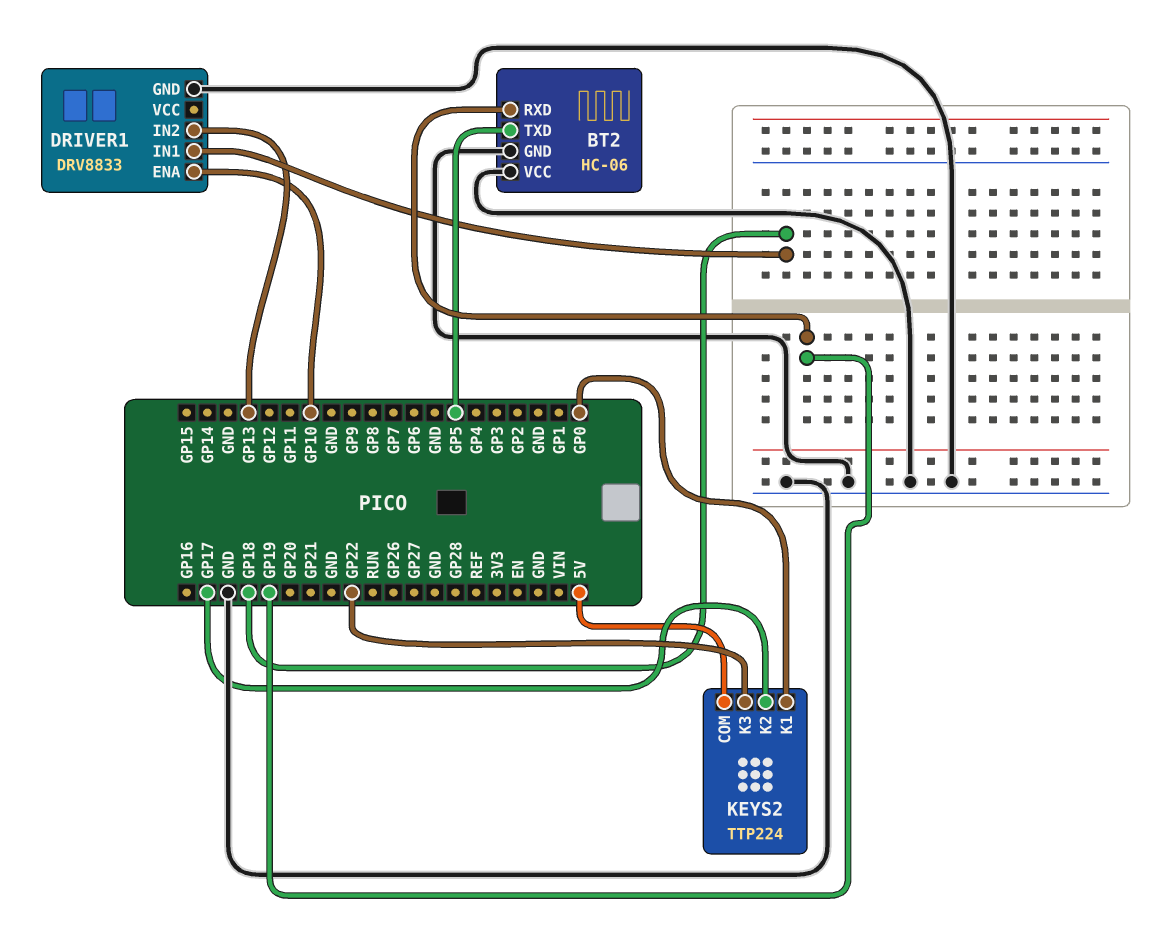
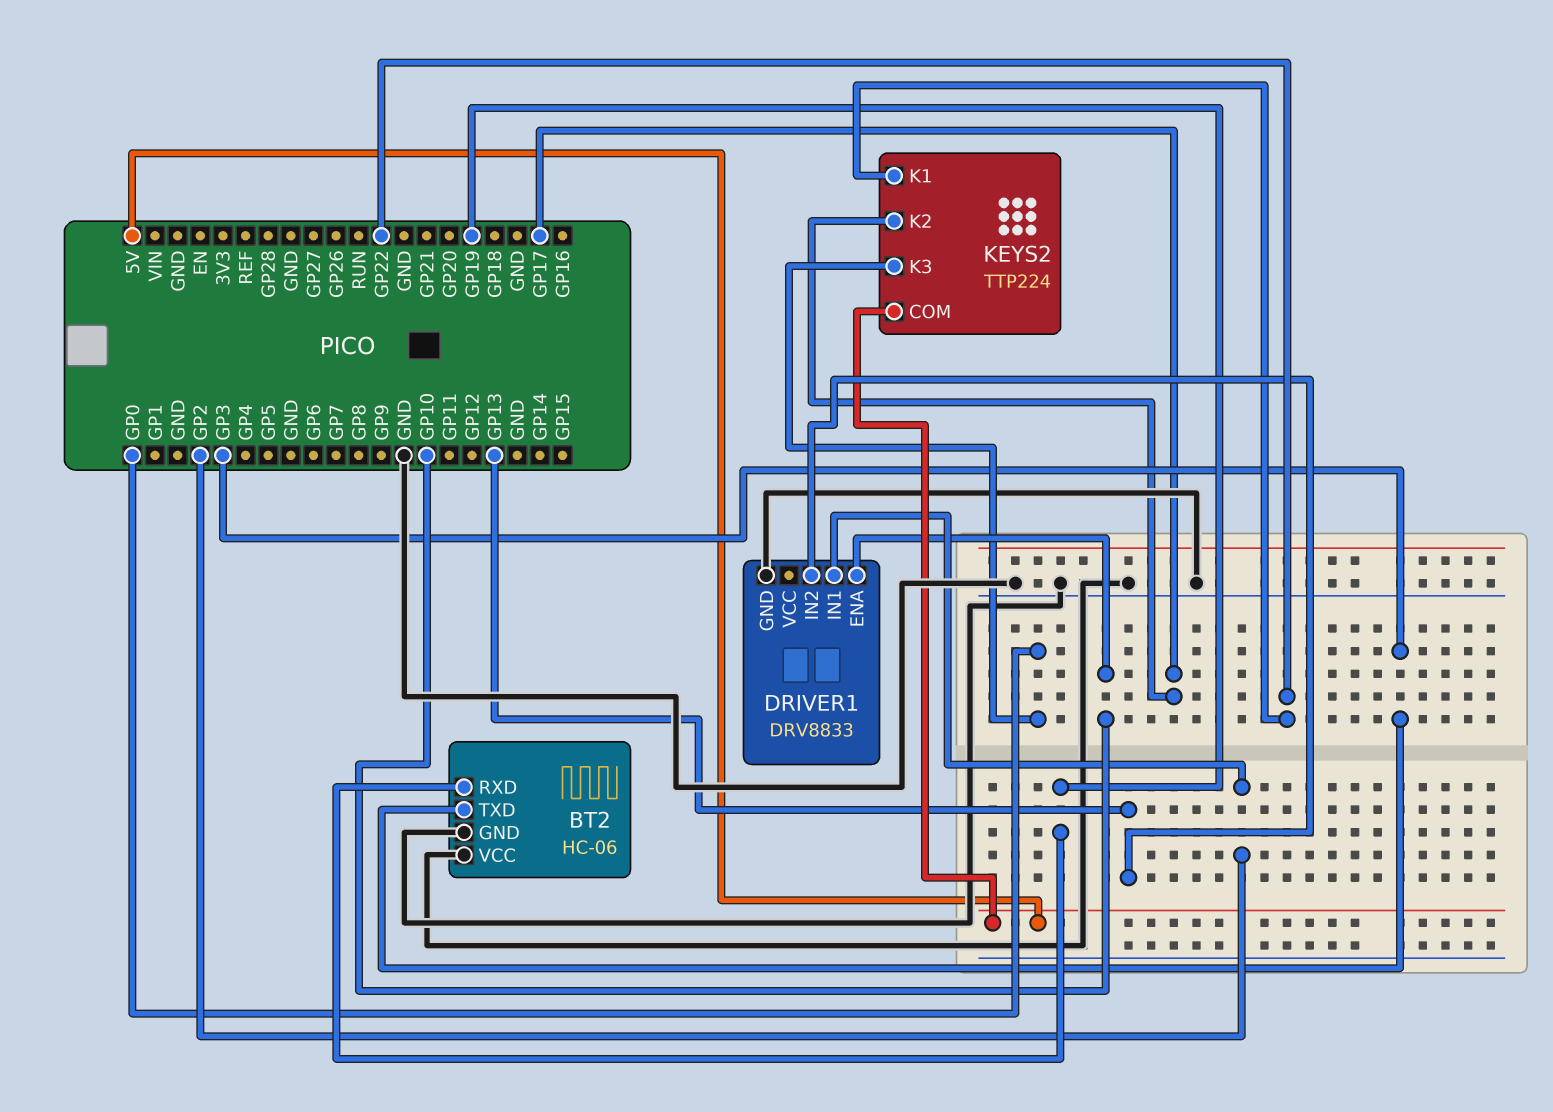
BT2 pin TXD: GP5 -> GP3
DRIVER1 pin IN1: GP18 -> GP2
KEYS2 pin K1: GP0 -> GP22
KEYS2 pin K3: GP22 -> GP0

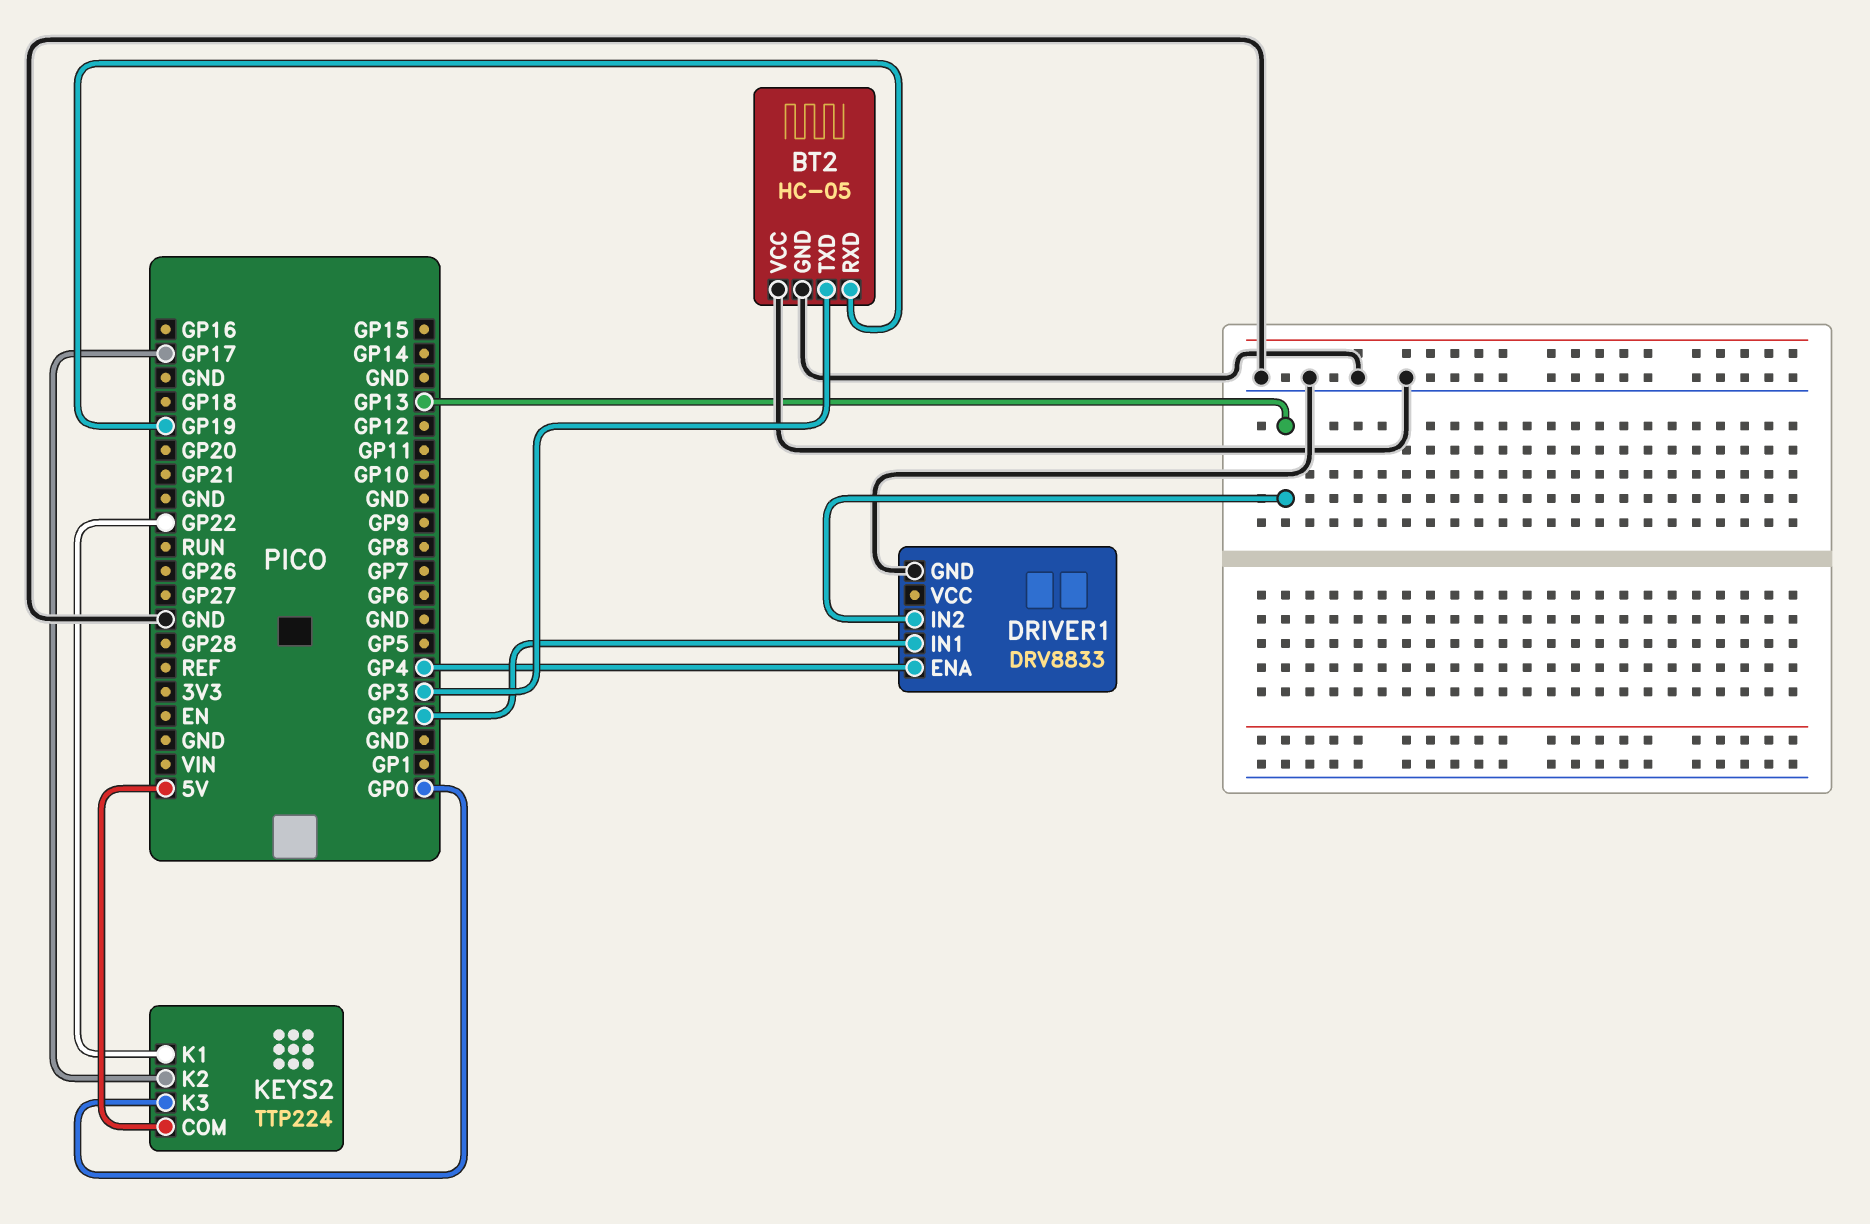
BT2: HC-06 -> HC-05
DRIVER1 pin ENA: GP10 -> GP4

